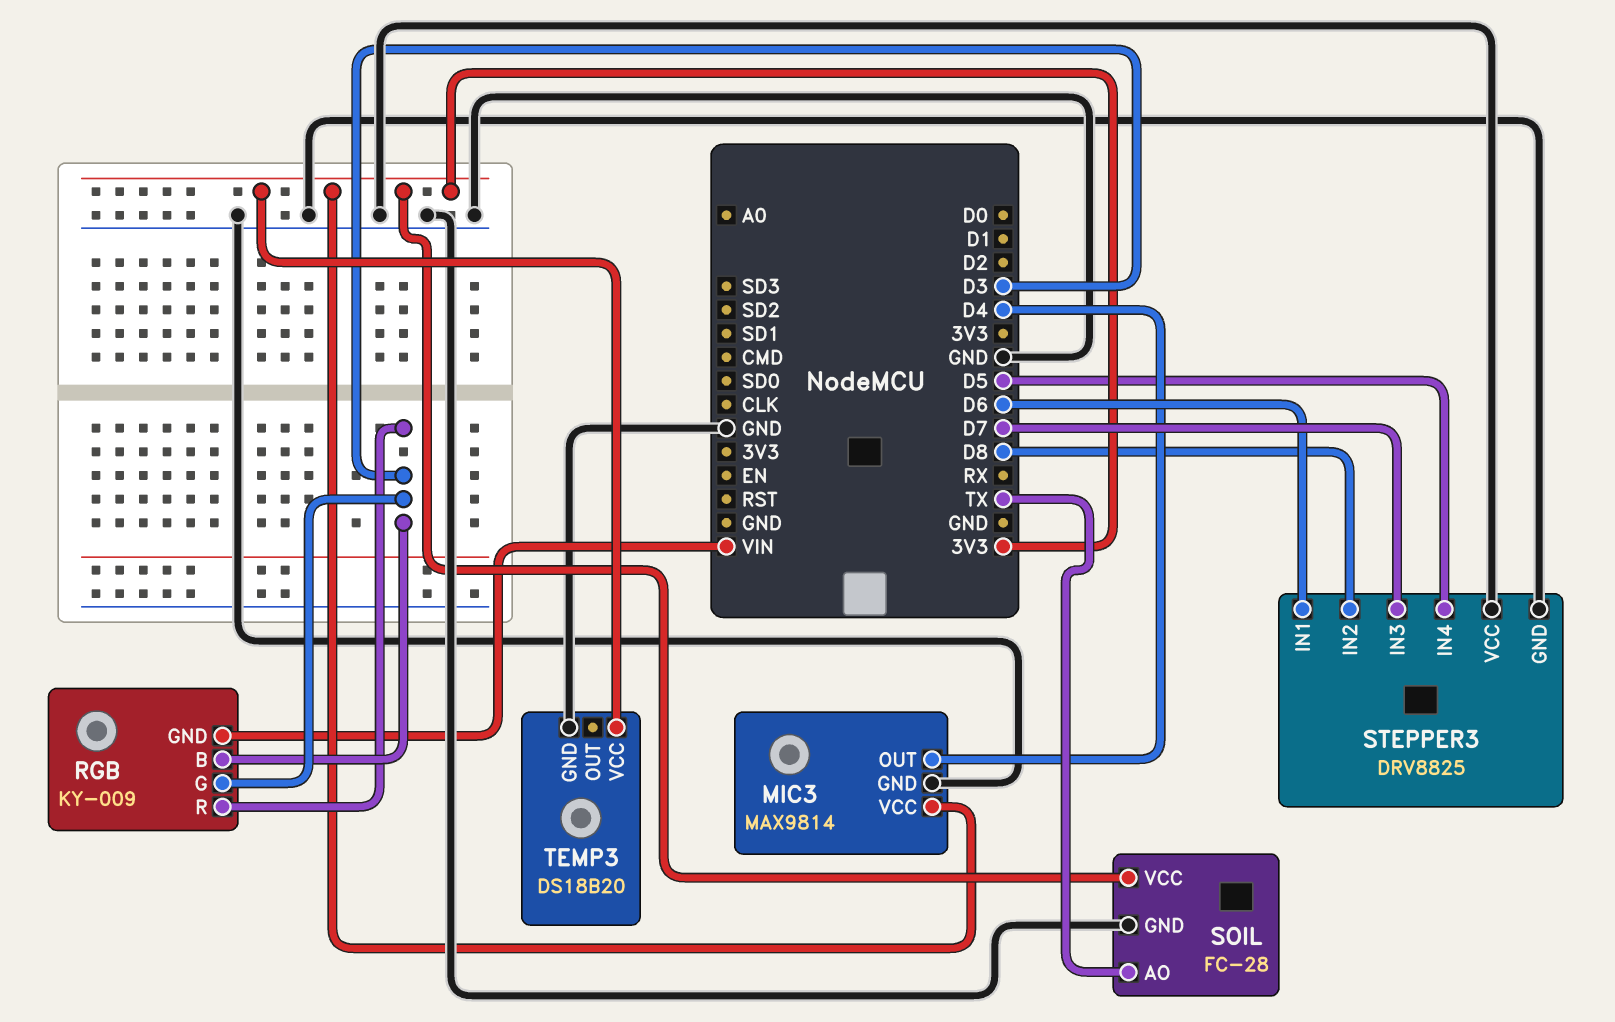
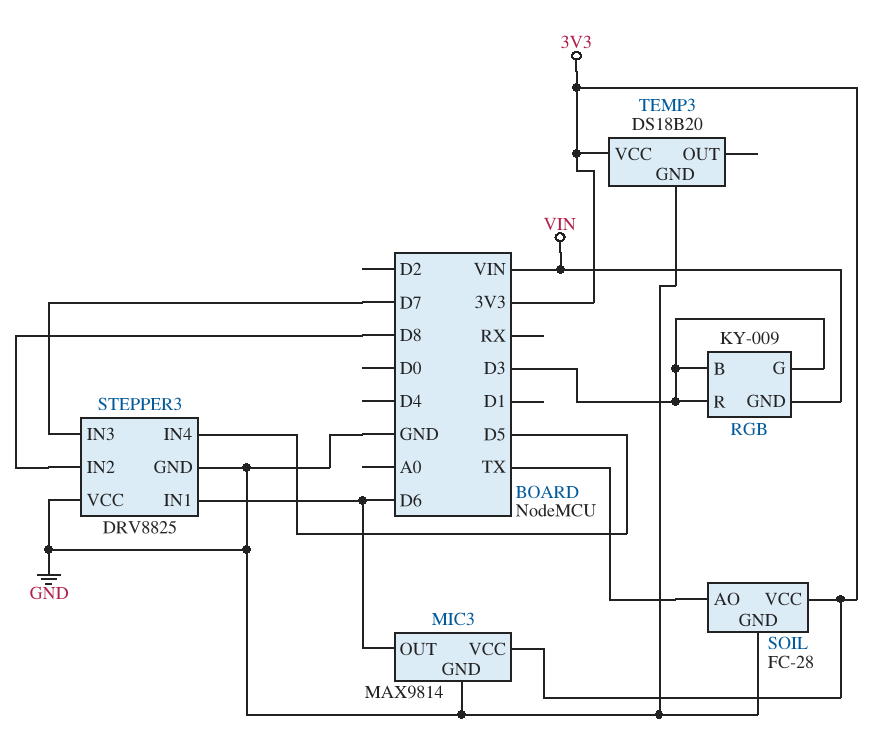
MIC3 pin OUT: D4 -> D6

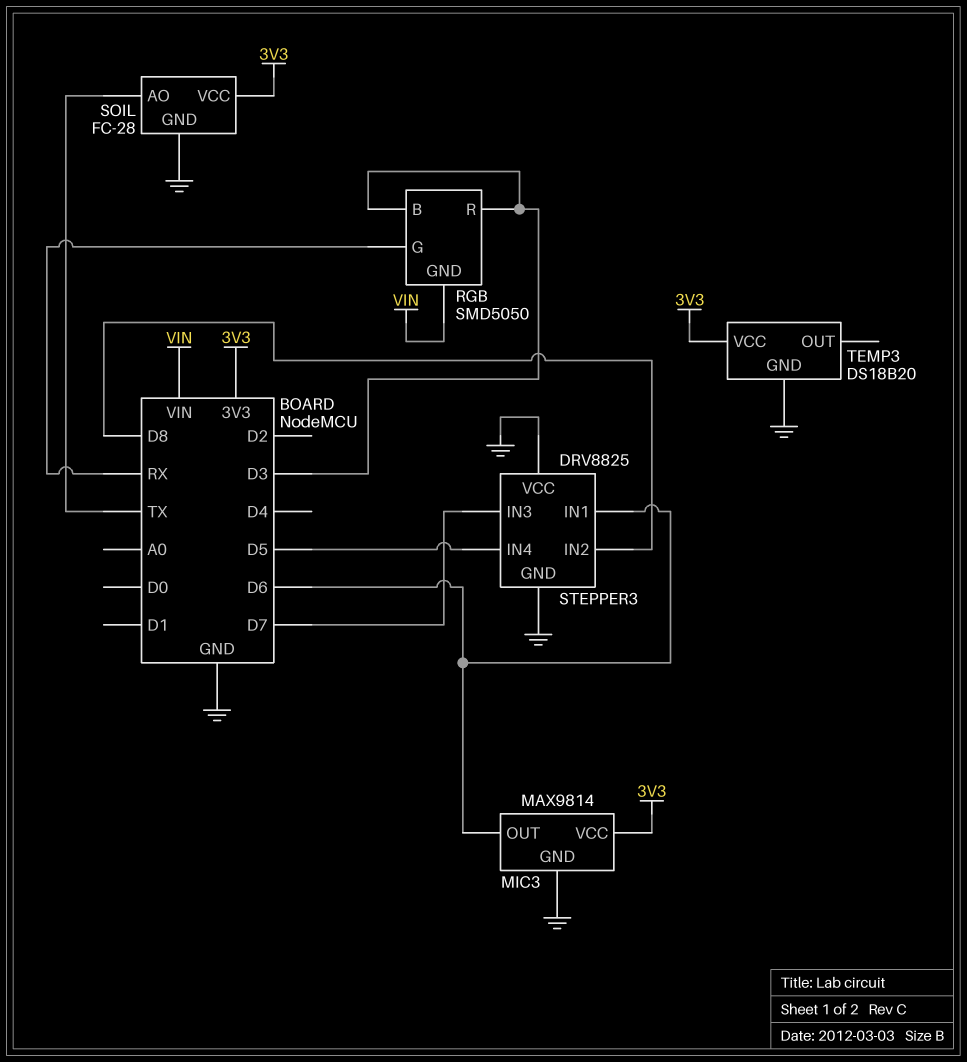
RGB: KY-009 -> SMD5050
RGB pin G: D3 -> RX

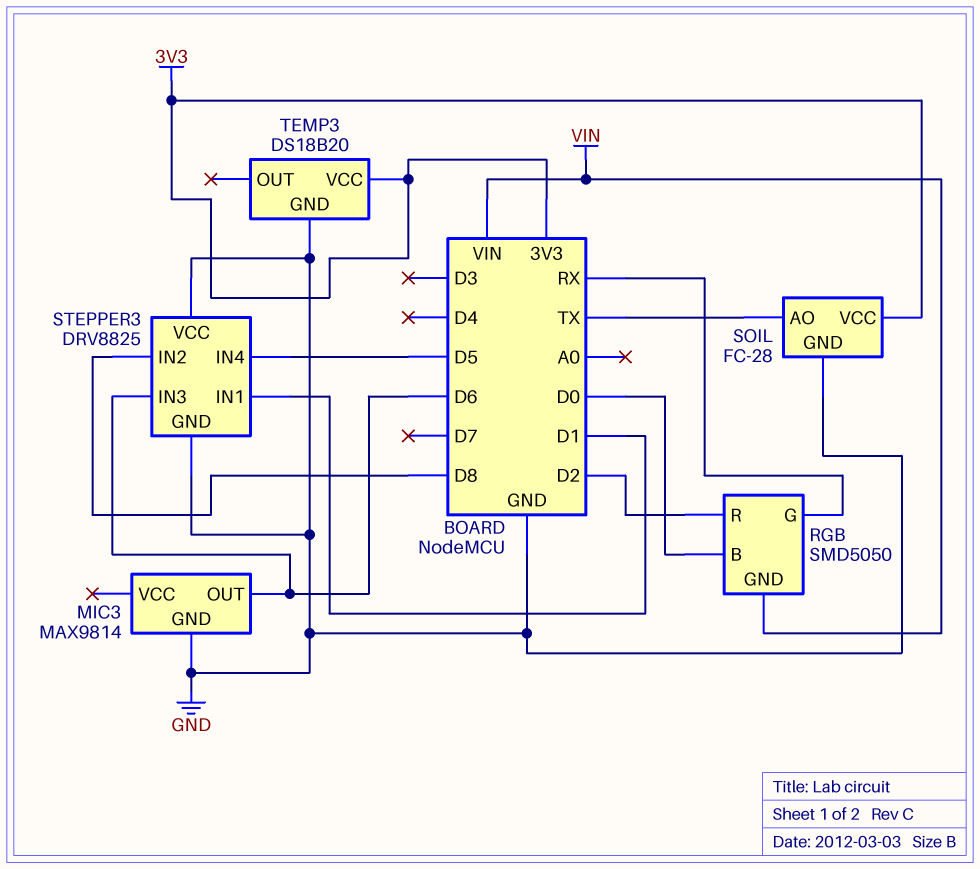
MIC3 pin VCC: 3V3 -> none
RGB pin B: D3 -> D0
RGB pin R: D3 -> D2
STEPPER3 pin IN1: D6 -> D1
STEPPER3 pin IN3: D7 -> D6

